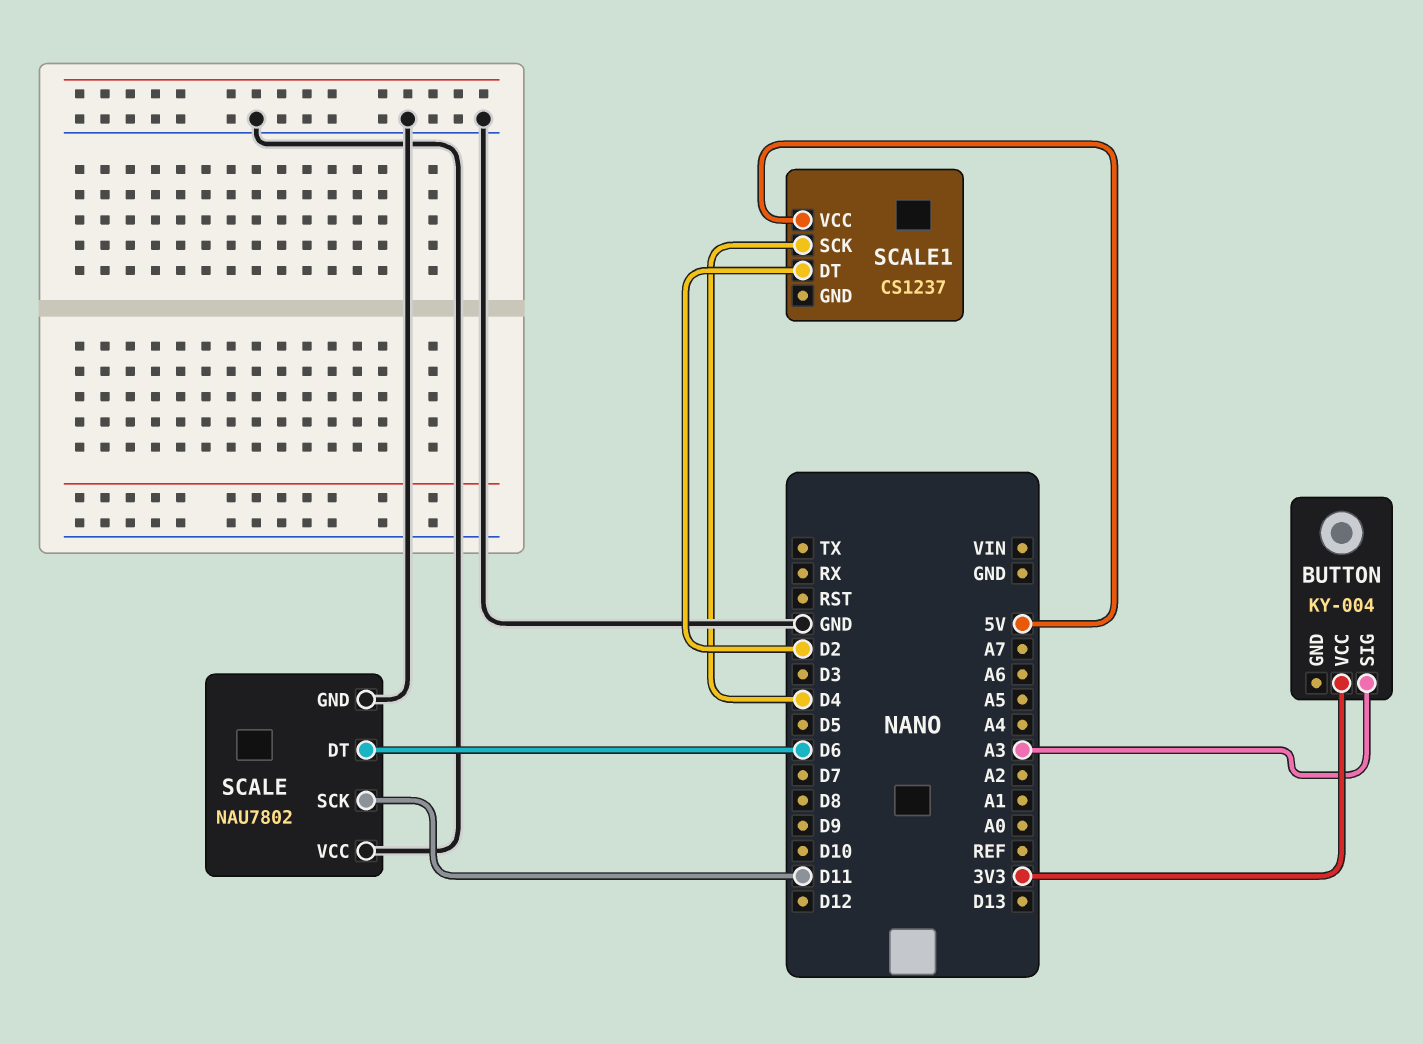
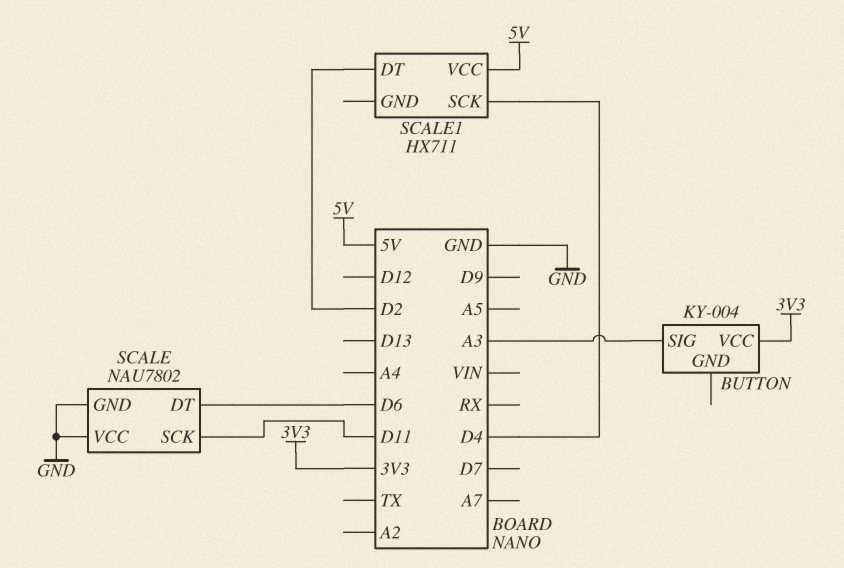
SCALE1: CS1237 -> HX711

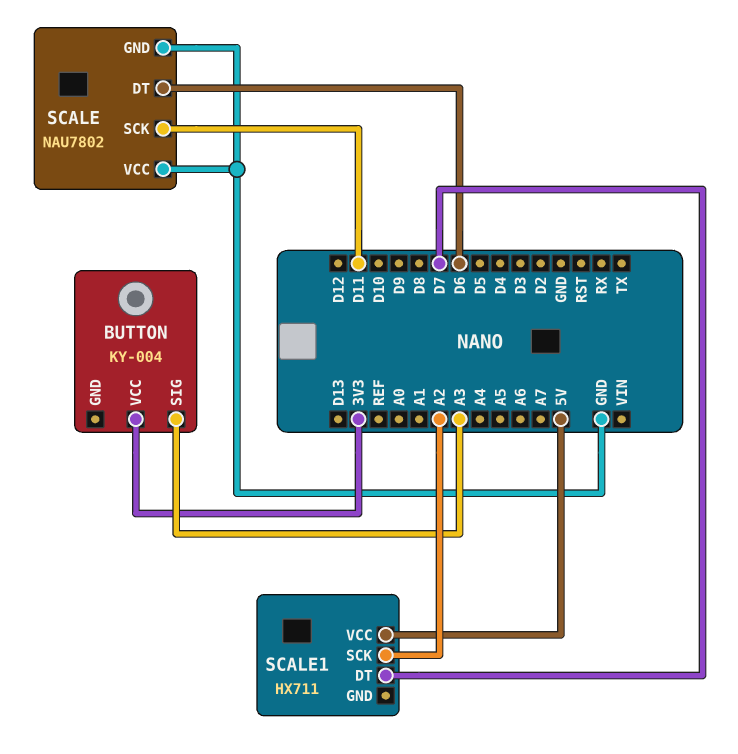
SCALE1 pin DT: D2 -> D7
SCALE1 pin SCK: D4 -> A2

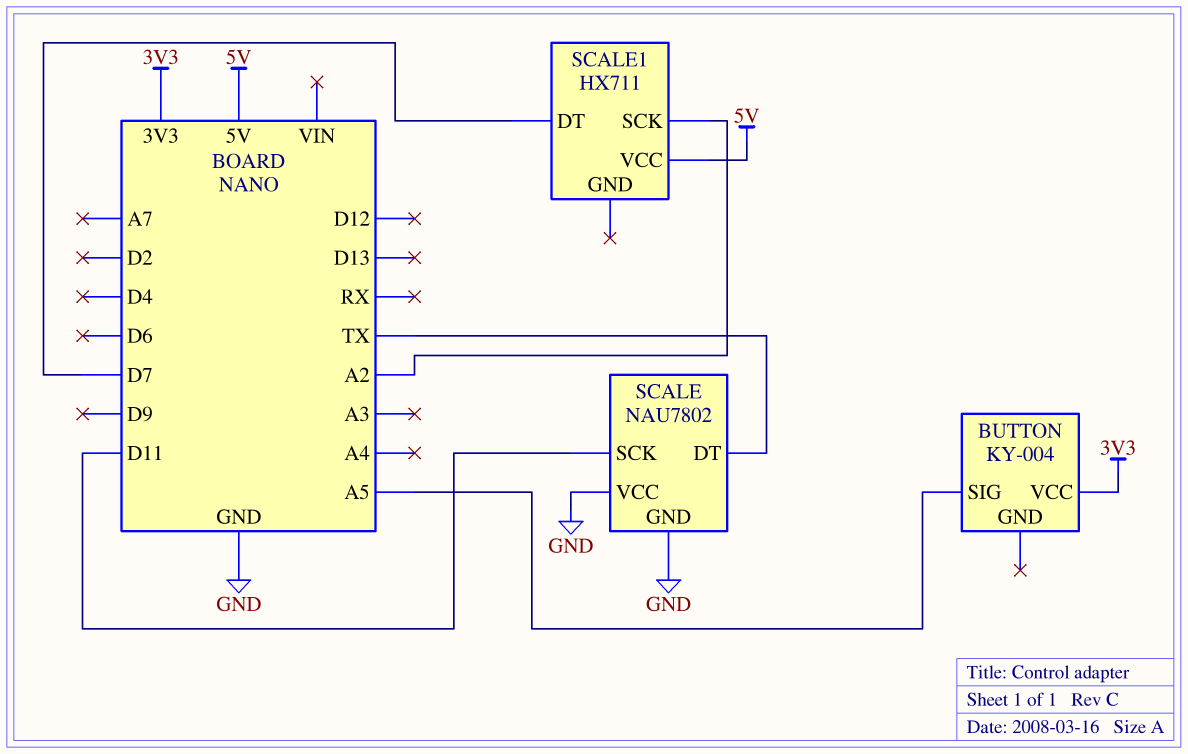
BUTTON pin SIG: A3 -> A5
SCALE pin DT: D6 -> TX

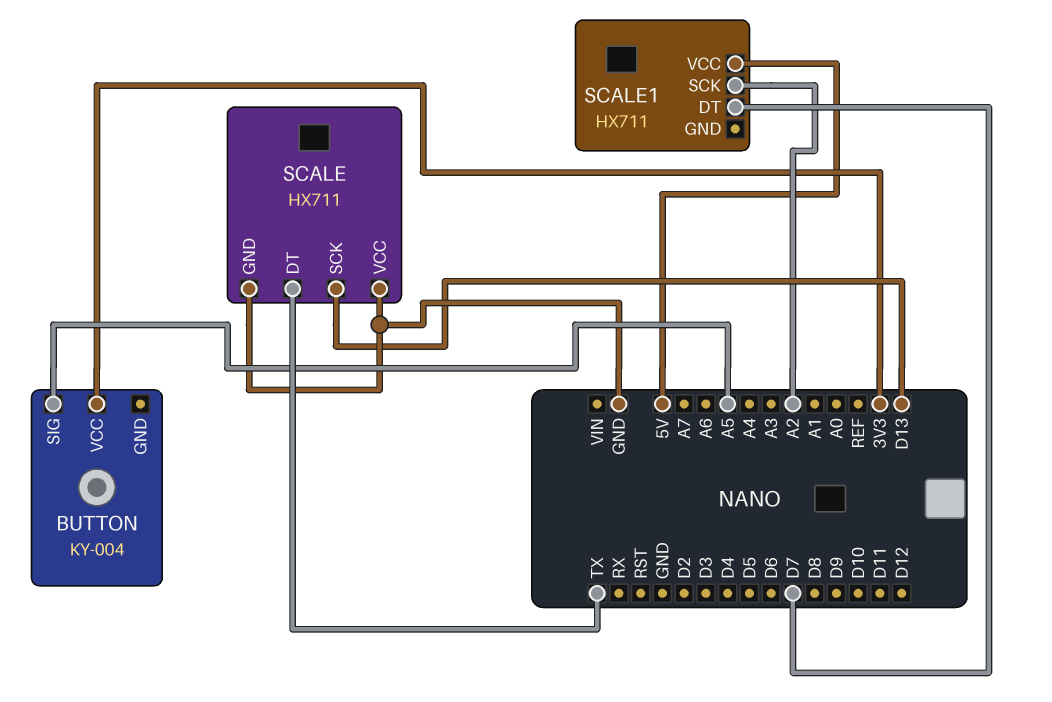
SCALE: NAU7802 -> HX711
SCALE pin SCK: D11 -> D13

